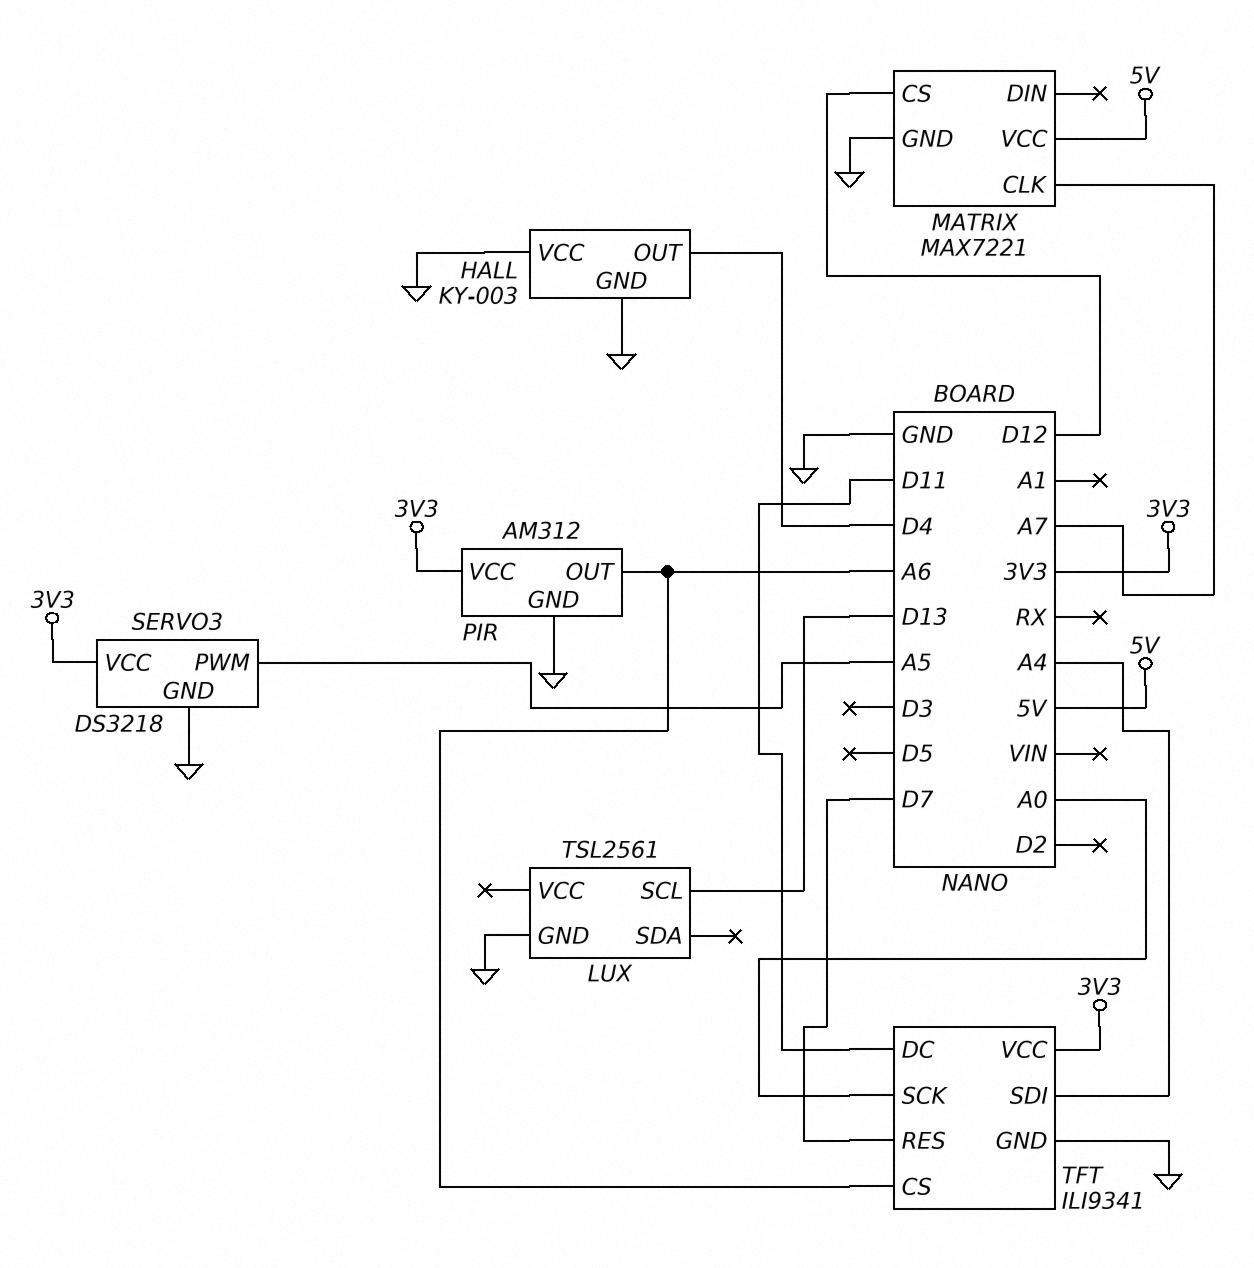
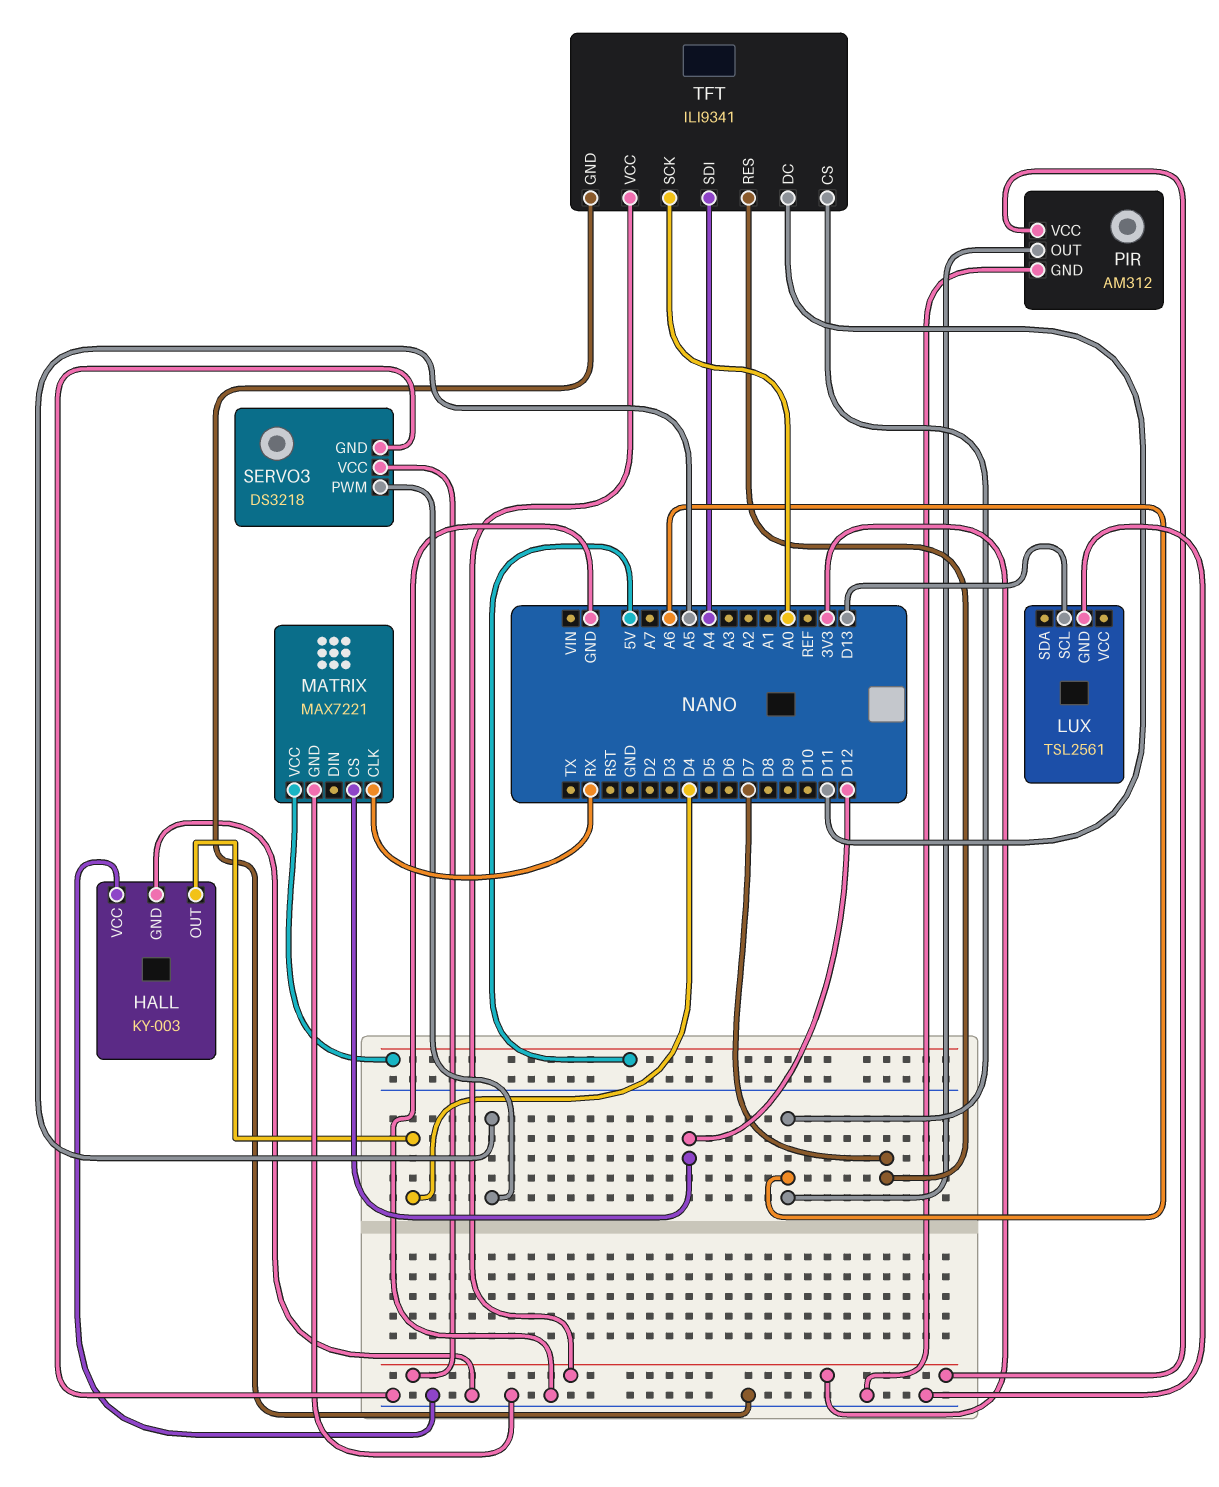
MATRIX pin CLK: A7 -> RX

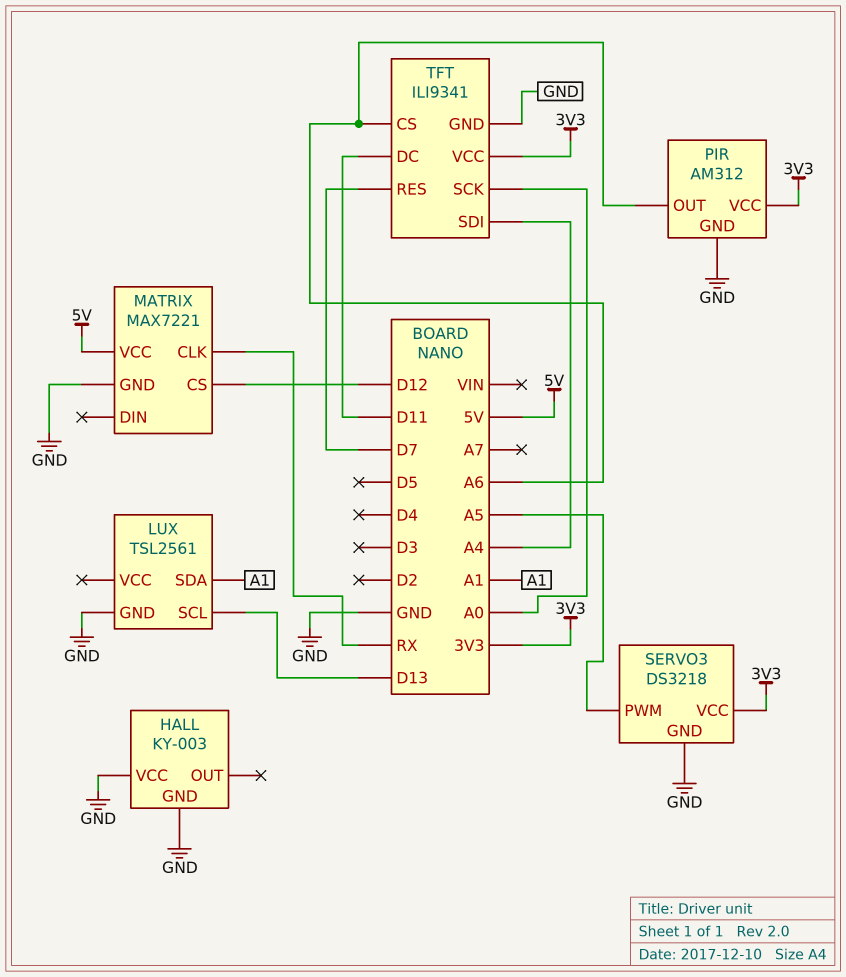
HALL pin OUT: D4 -> none
LUX pin SDA: none -> A1

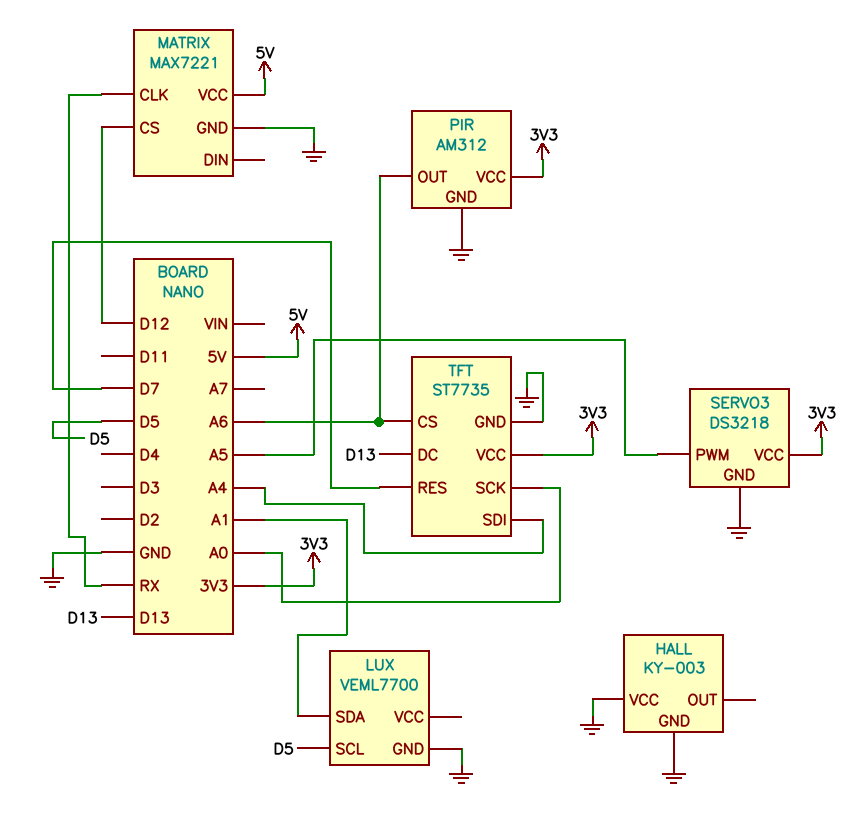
LUX: TSL2561 -> VEML7700
LUX pin SCL: D13 -> D5
TFT: ILI9341 -> ST7735
TFT pin DC: D11 -> D13

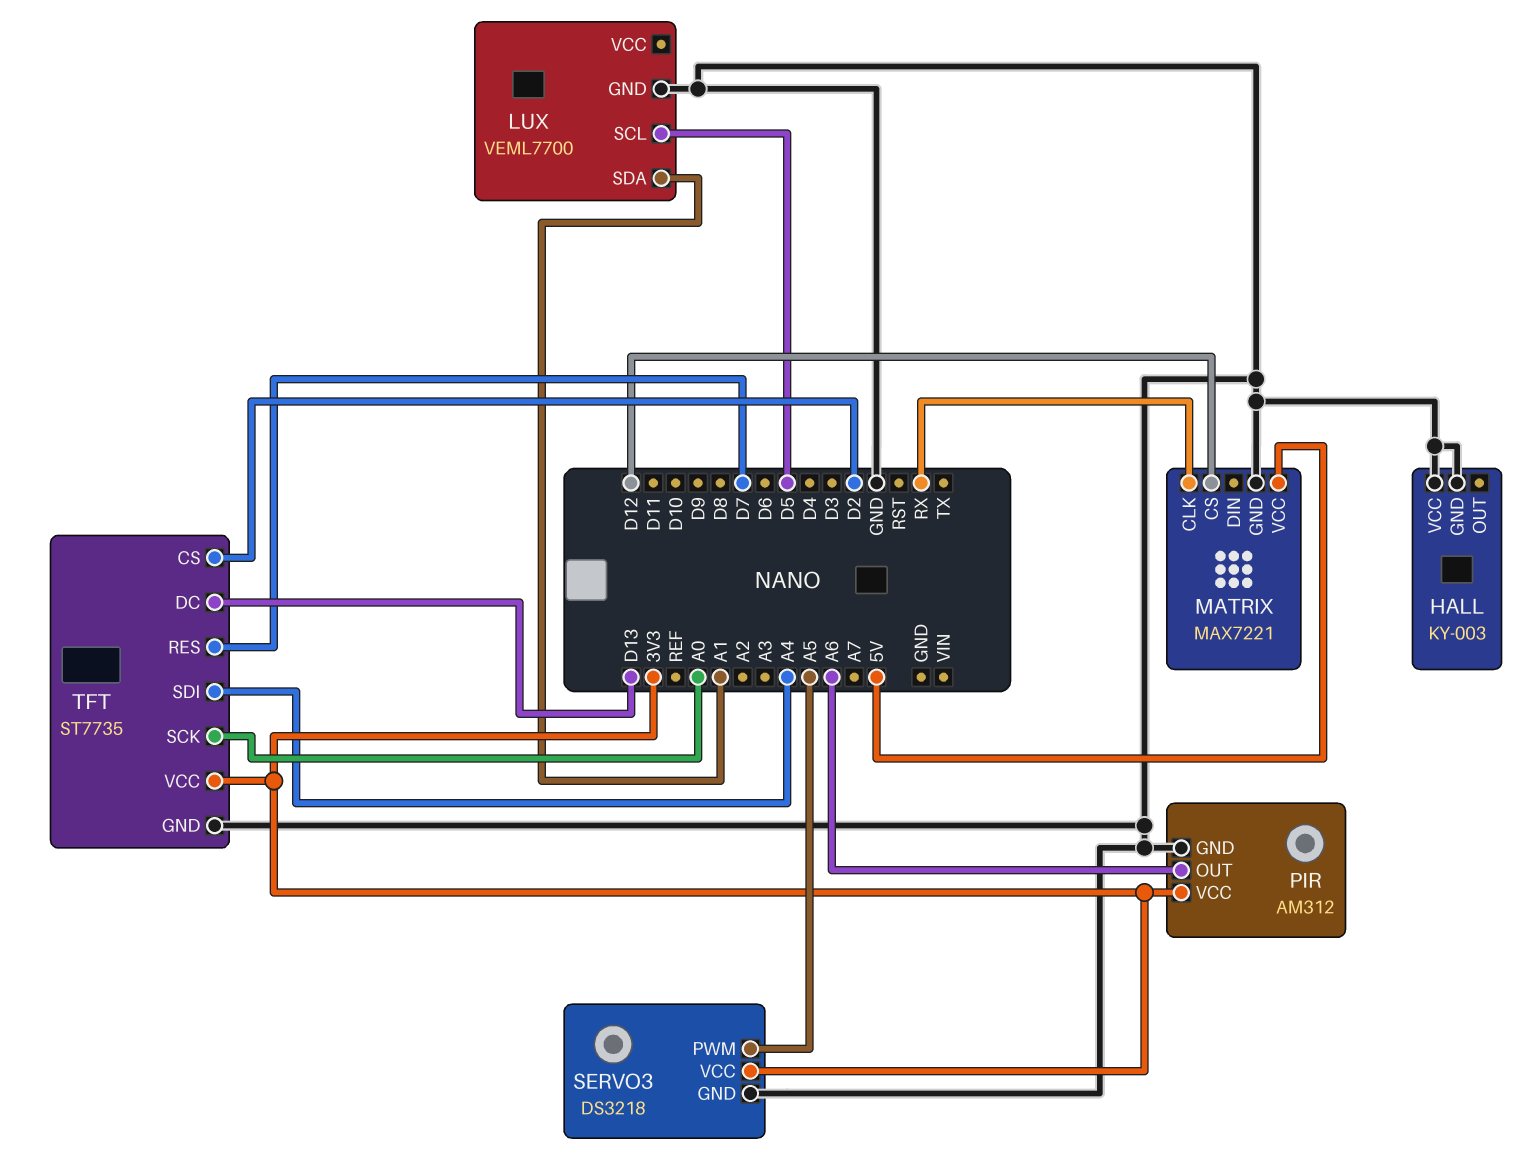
TFT pin CS: A6 -> D2

